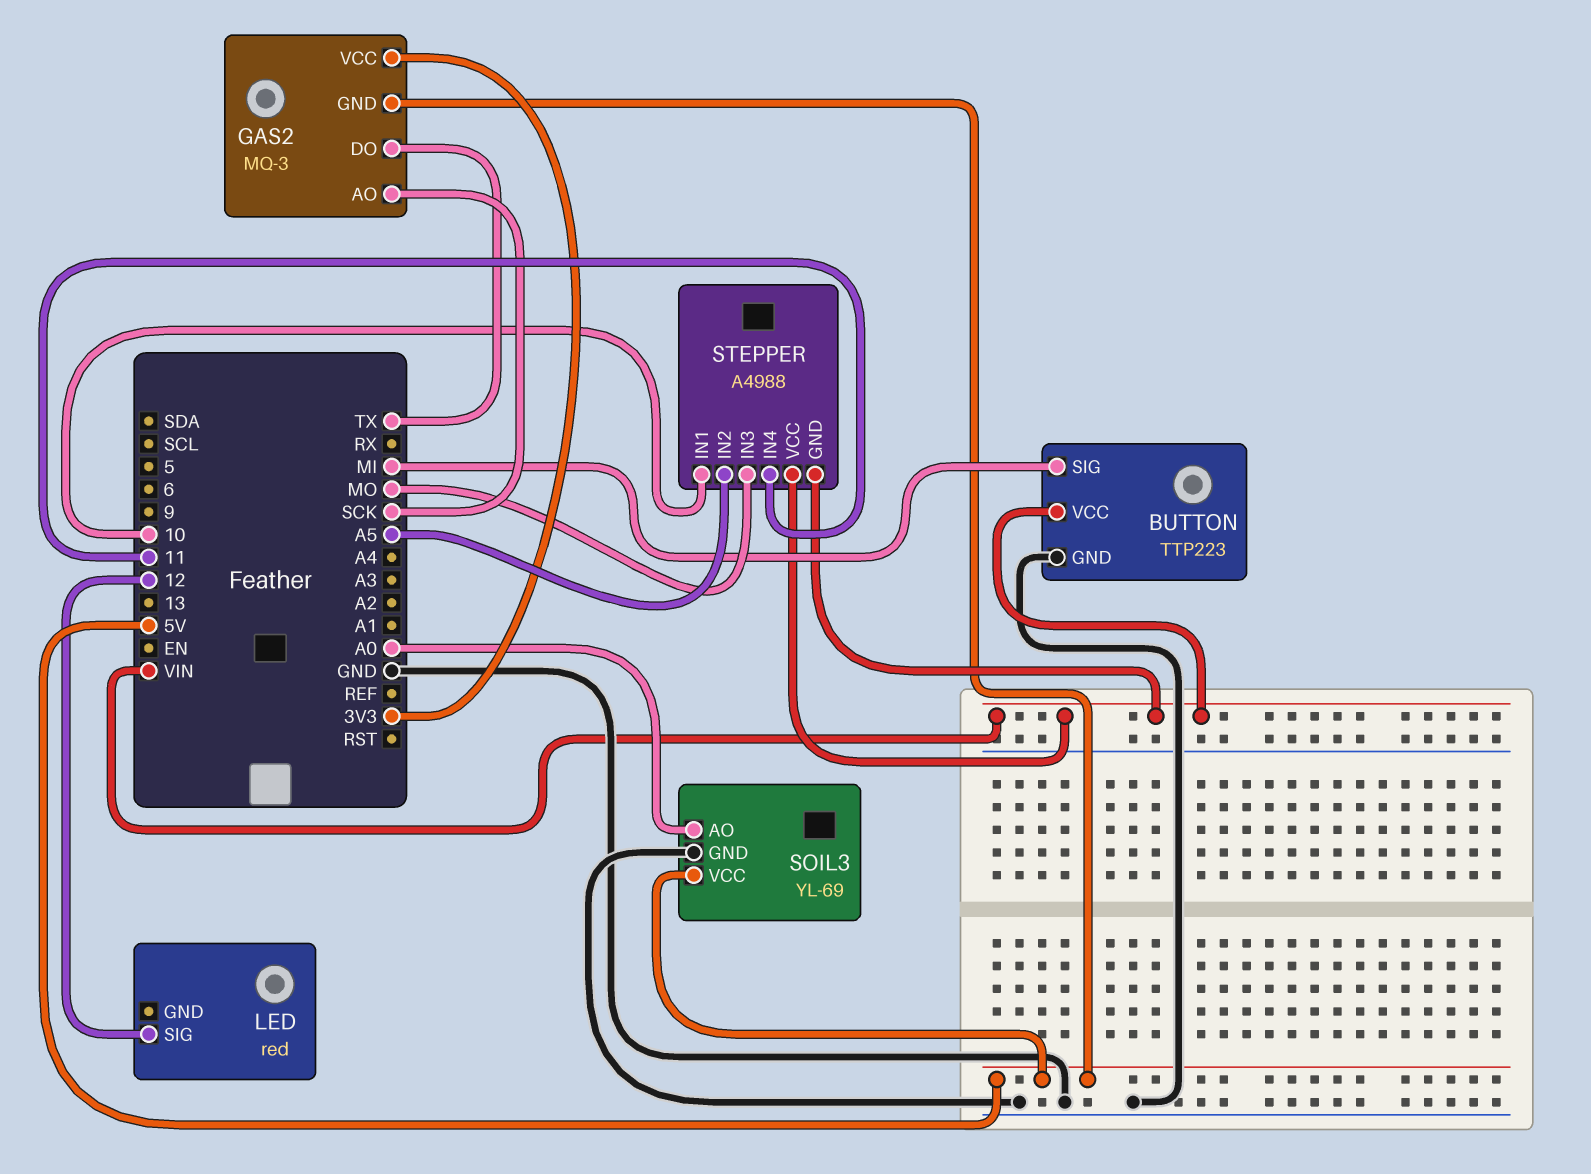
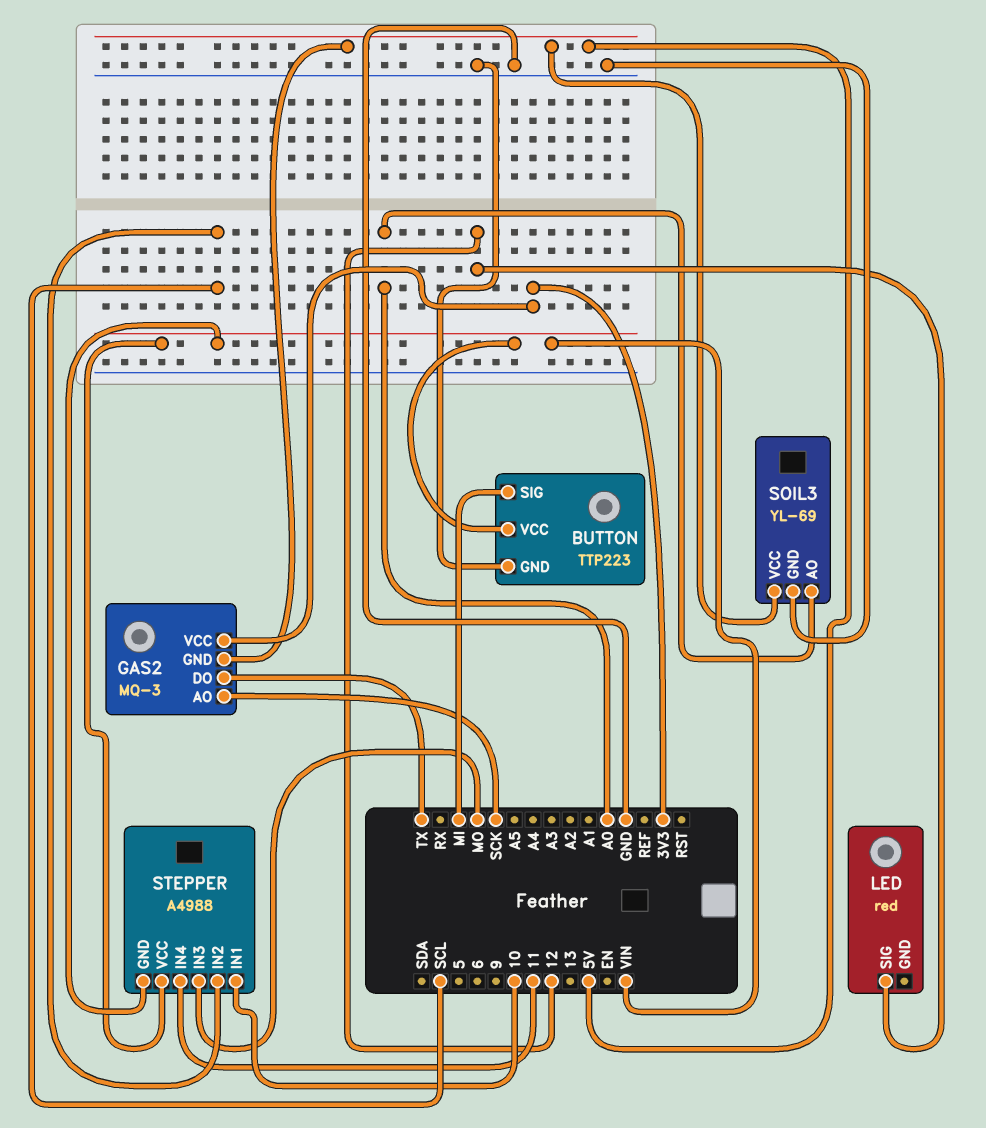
STEPPER pin IN2: A5 -> SCL

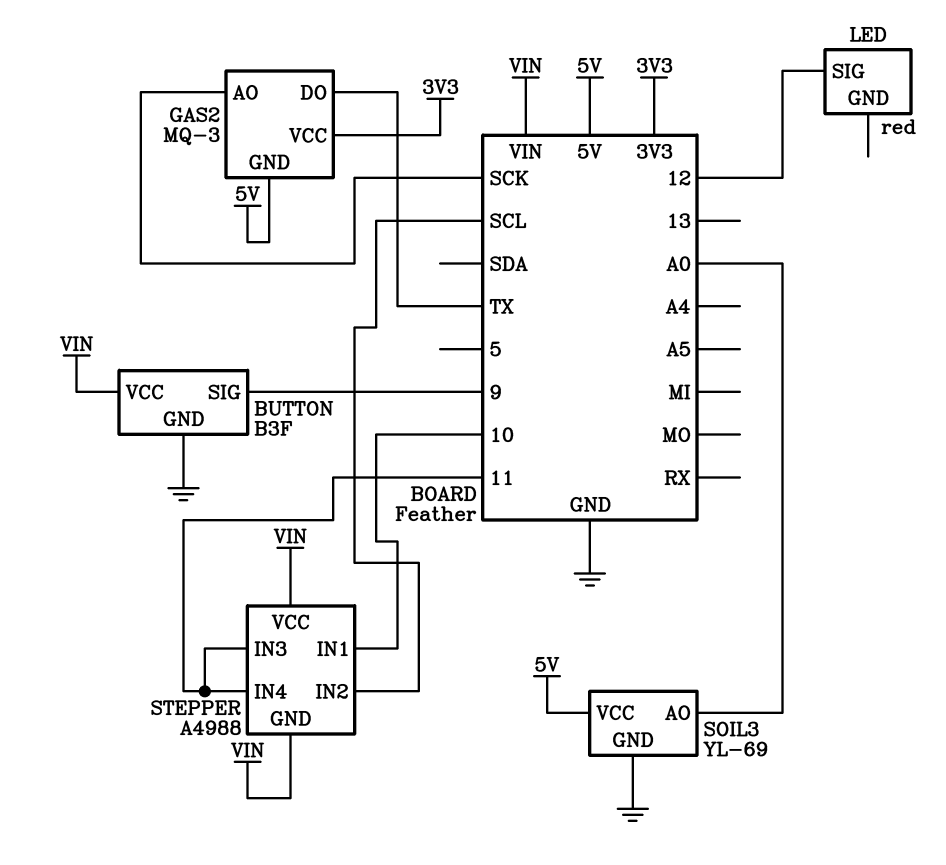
BUTTON: TTP223 -> B3F
BUTTON pin SIG: MI -> 9
STEPPER pin IN3: MO -> 11

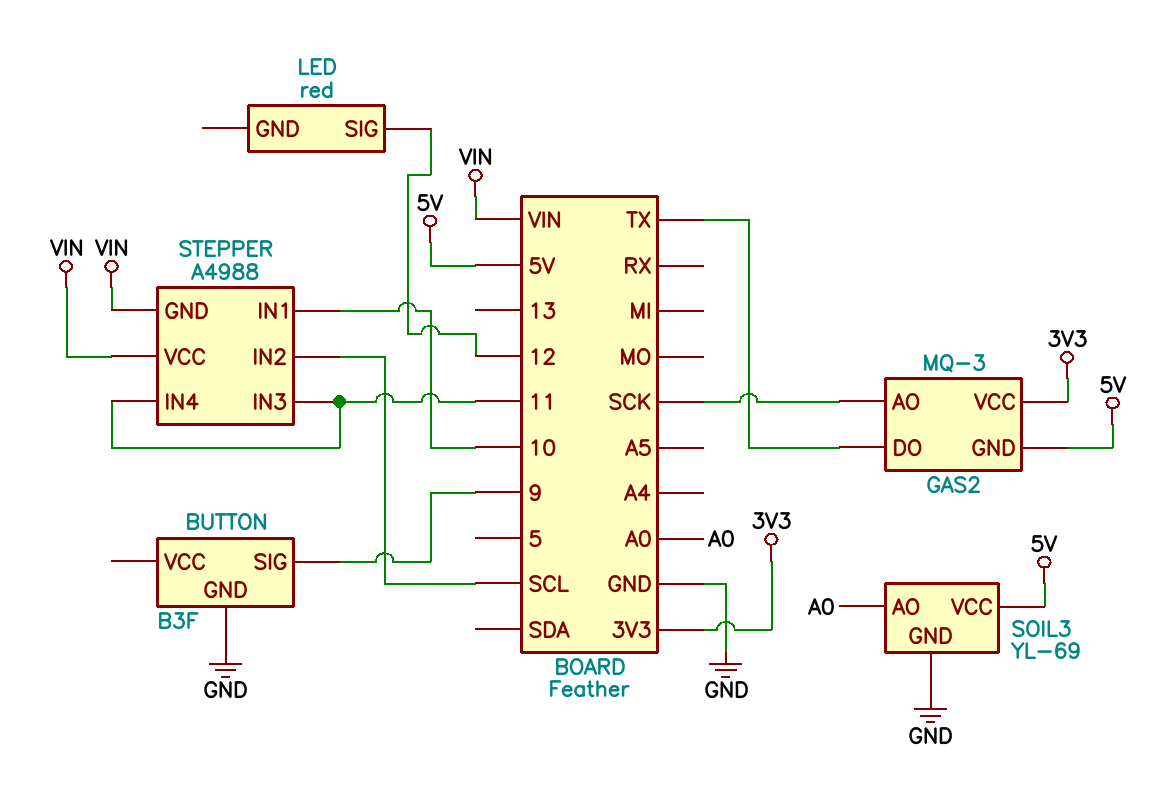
BUTTON pin VCC: VIN -> none

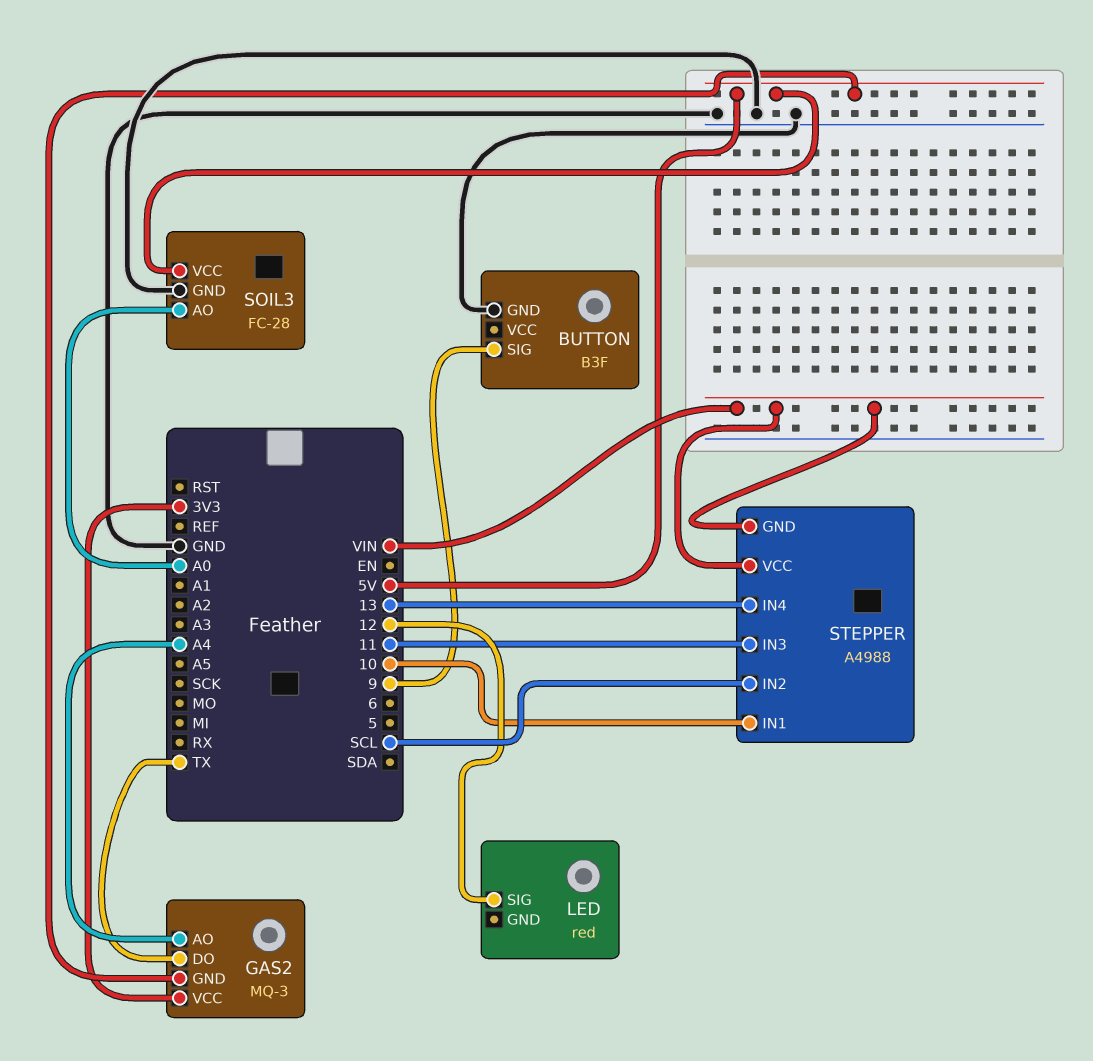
GAS2 pin AO: SCK -> A4
SOIL3: YL-69 -> FC-28
STEPPER pin IN4: 11 -> 13

